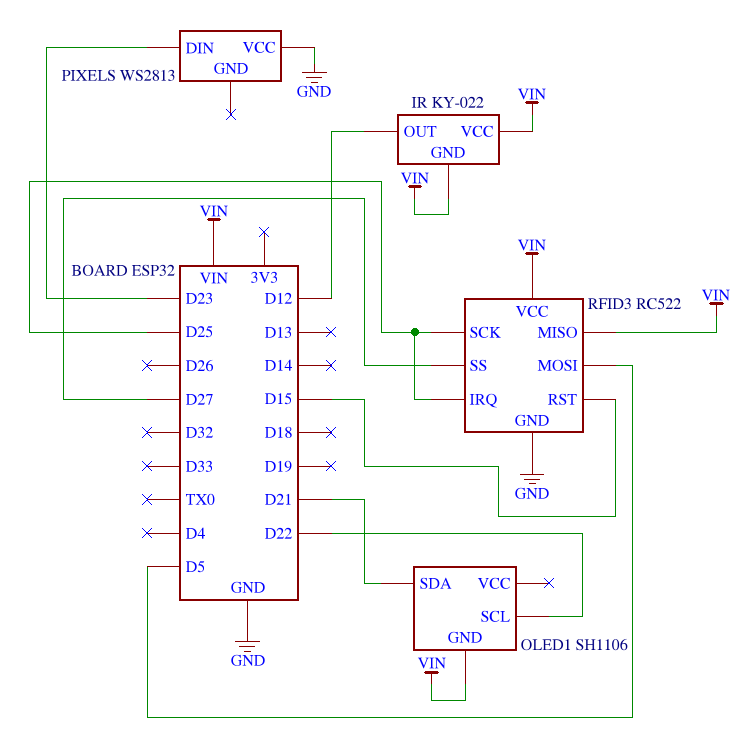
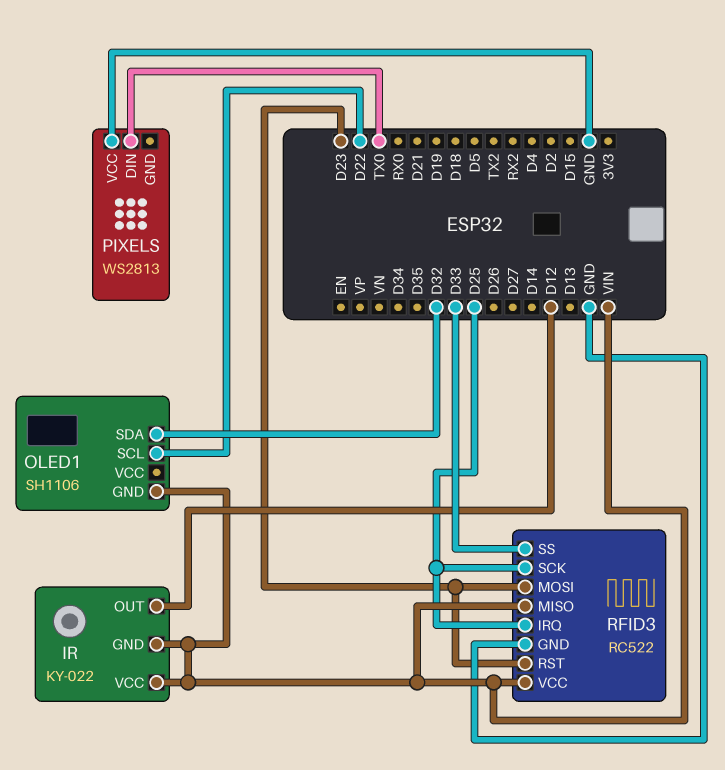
OLED1 pin SDA: D21 -> D32
PIXELS pin DIN: D23 -> TX0
RFID3 pin MOSI: D5 -> D23
RFID3 pin RST: D15 -> D23
RFID3 pin SS: D27 -> D33

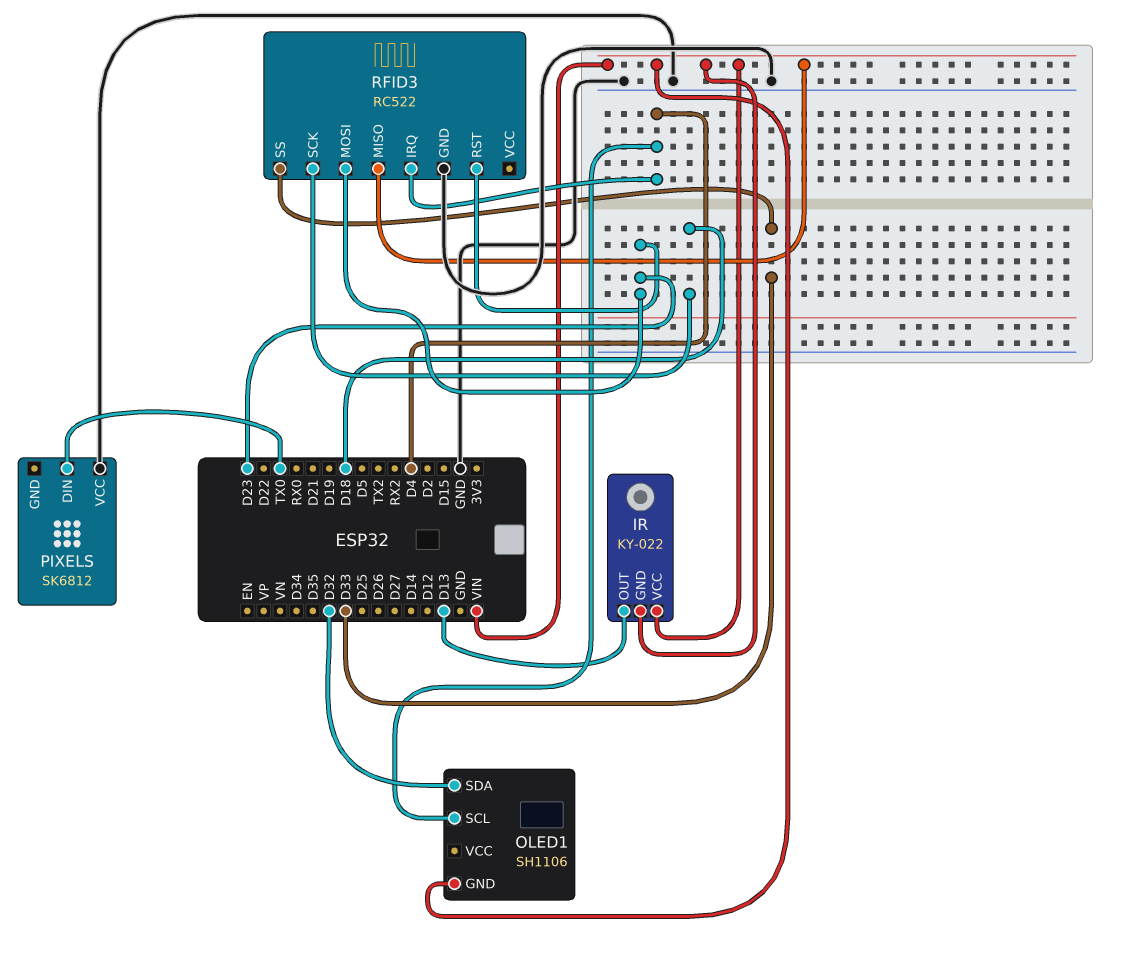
IR pin OUT: D12 -> D13
OLED1 pin SCL: D22 -> D4
PIXELS: WS2813 -> SK6812
RFID3 pin IRQ: D25 -> D4
RFID3 pin SCK: D25 -> D18
RFID3 pin VCC: VIN -> none

